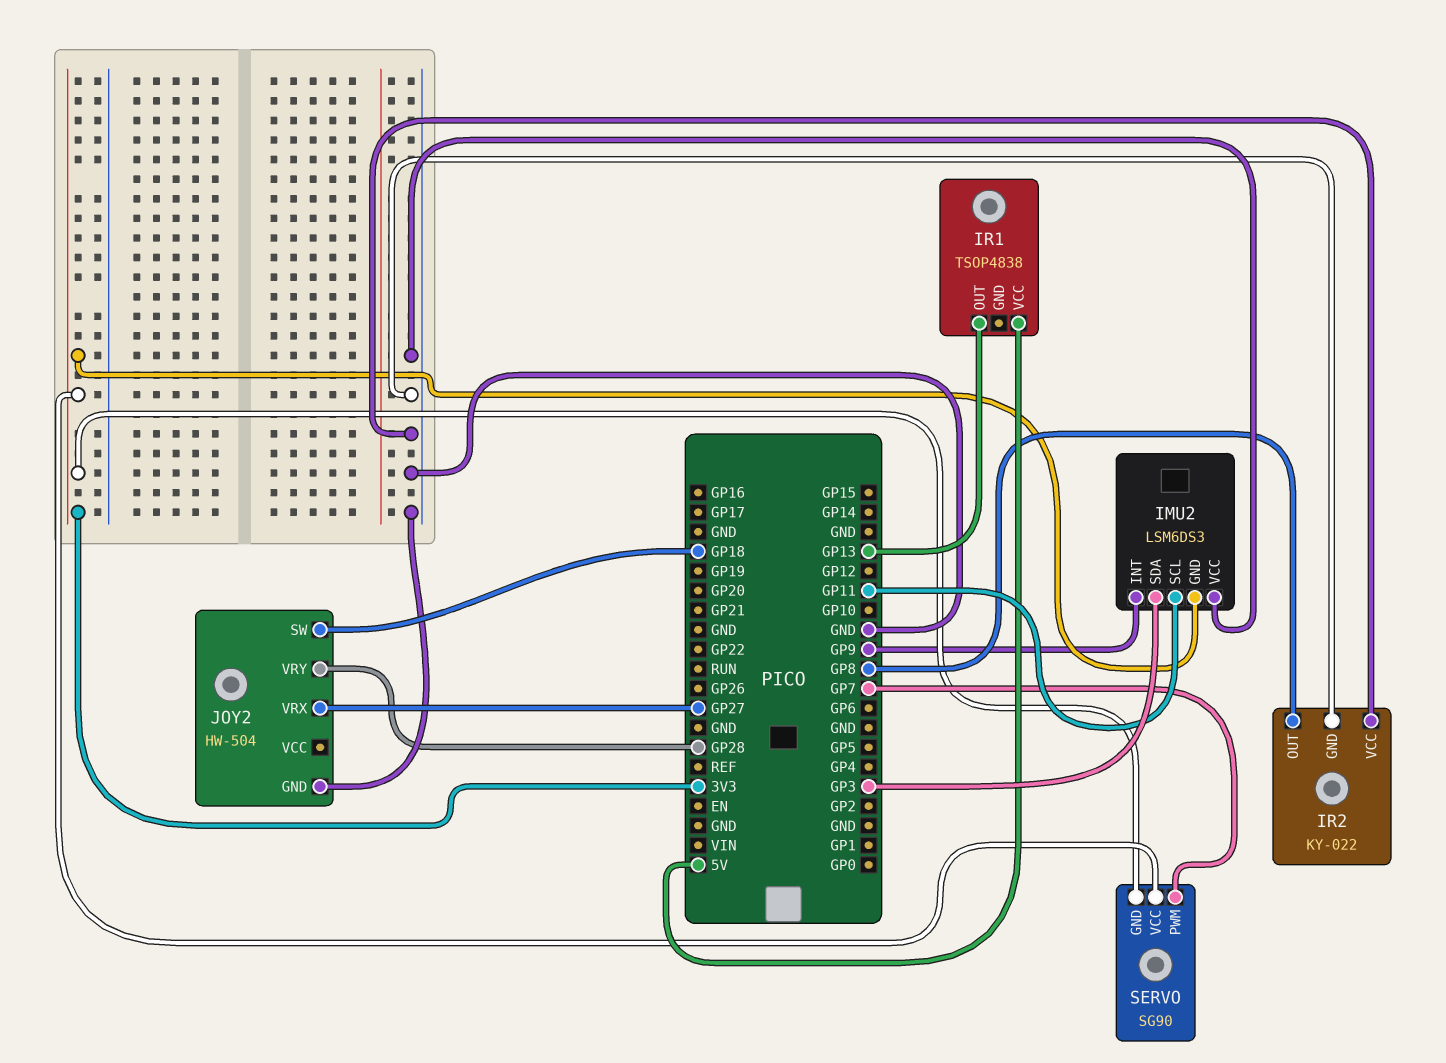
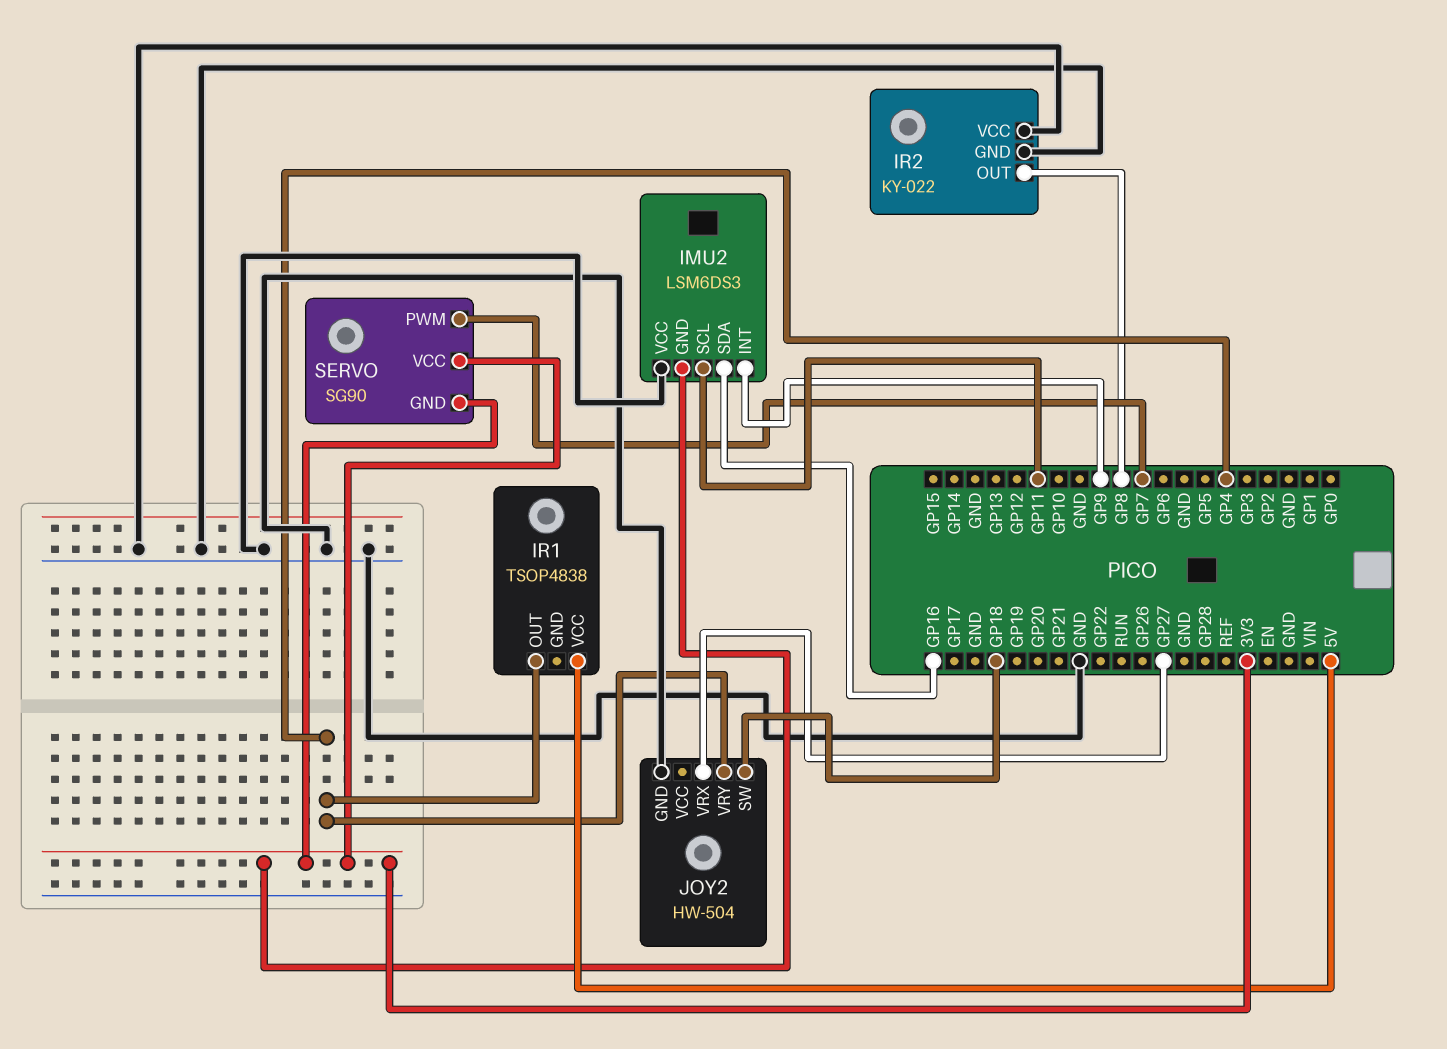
IMU2 pin SDA: GP3 -> GP16
IR1 pin OUT: GP13 -> GP4
JOY2 pin VRY: GP28 -> GP4

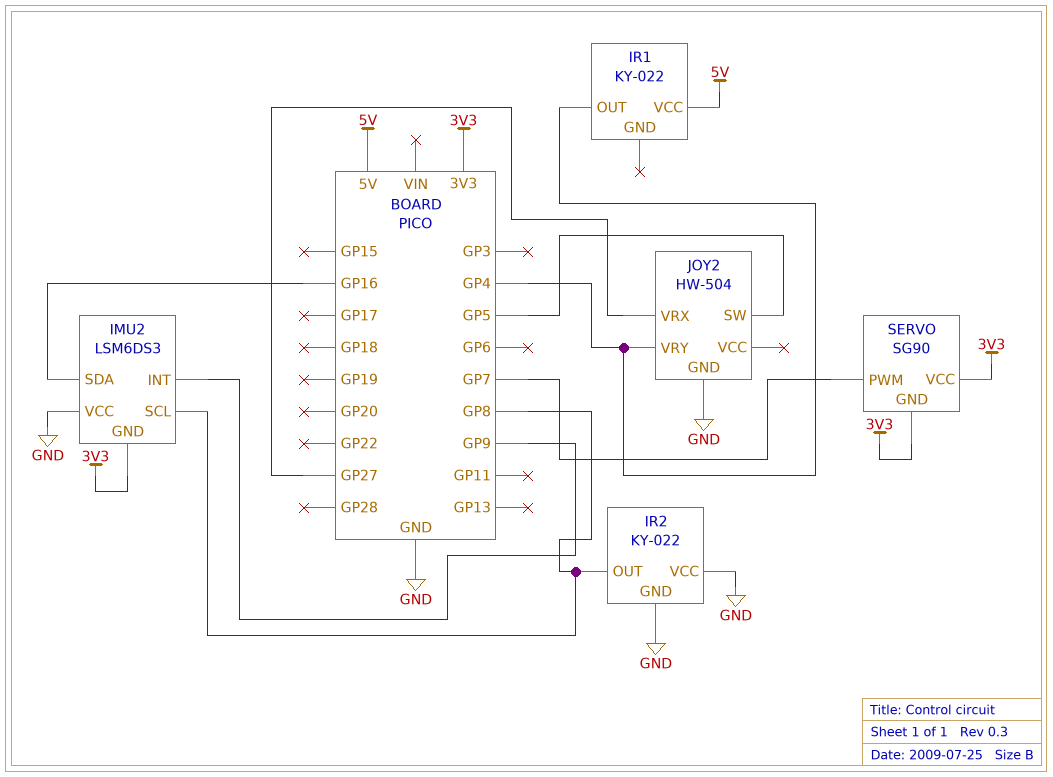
IMU2 pin SCL: GP11 -> GP8
IR1: TSOP4838 -> KY-022
JOY2 pin SW: GP18 -> GP5

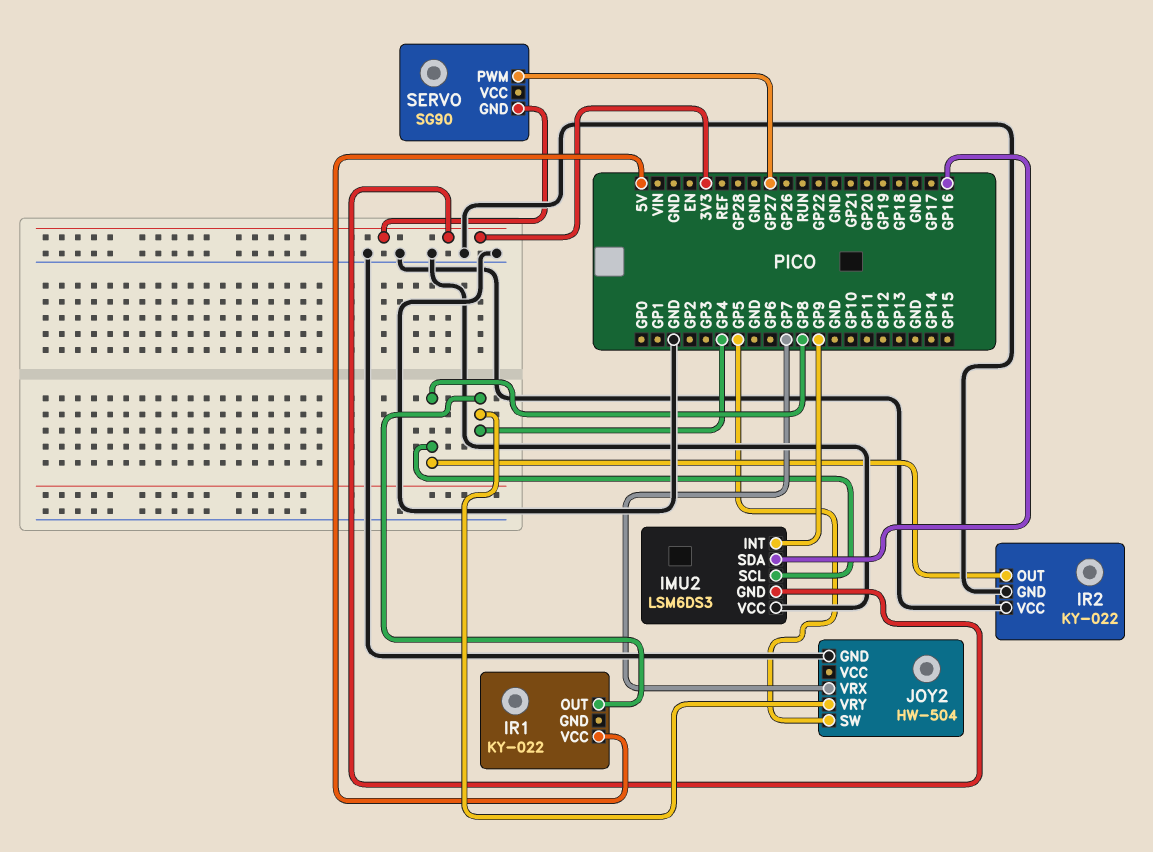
JOY2 pin VRX: GP27 -> GP7
SERVO pin PWM: GP7 -> GP27
SERVO pin VCC: 3V3 -> none

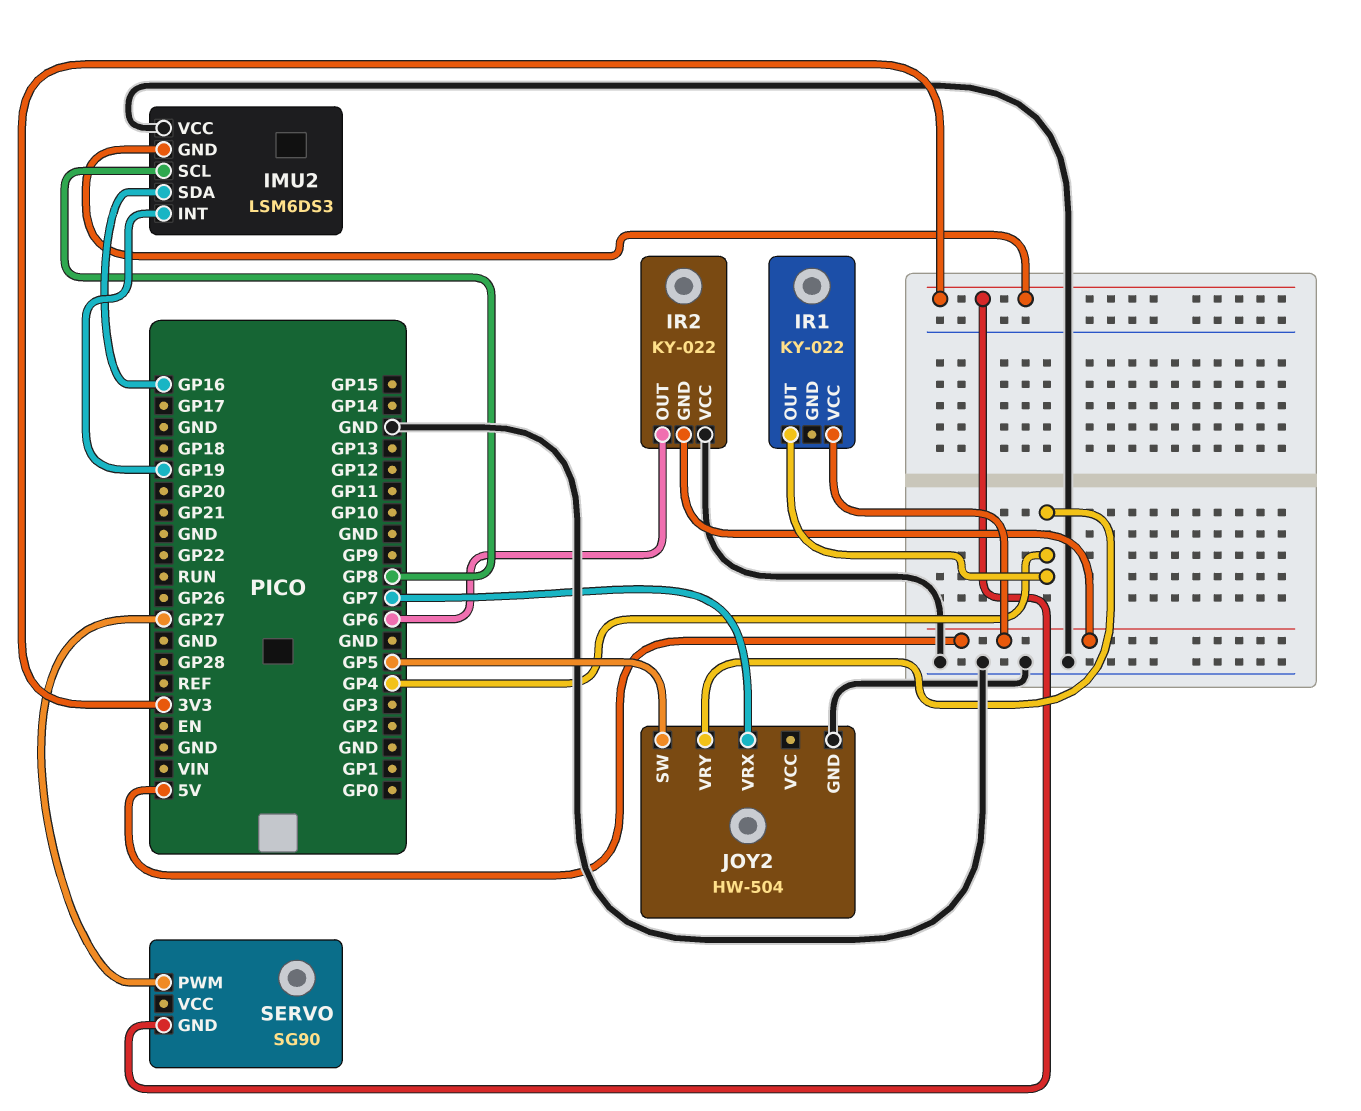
IMU2 pin INT: GP9 -> GP19
IR2 pin GND: GND -> 5V
IR2 pin OUT: GP8 -> GP6

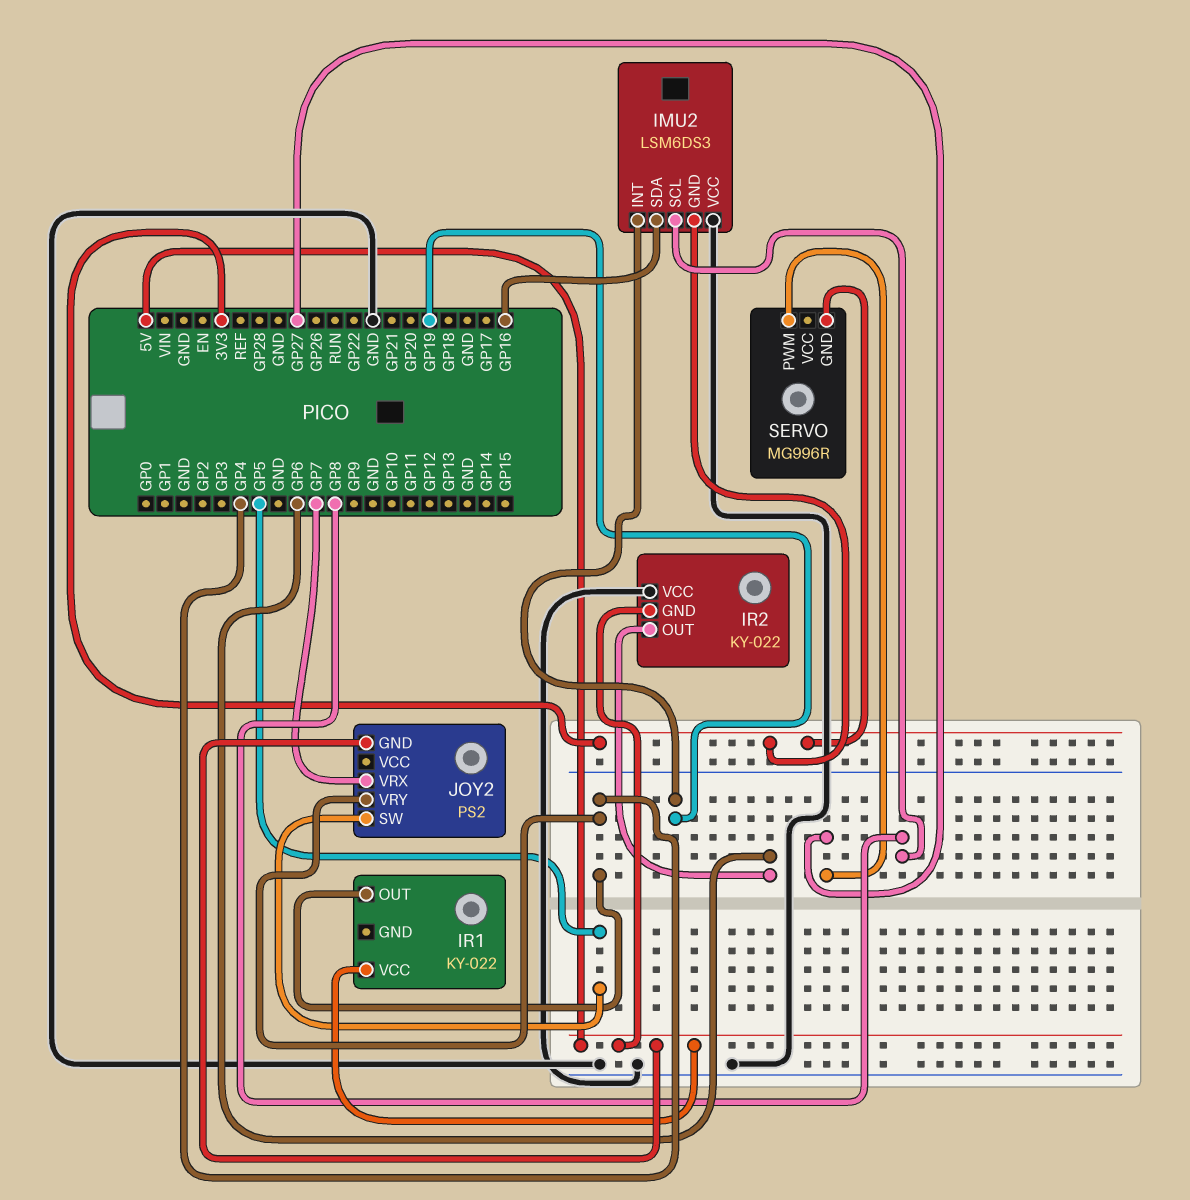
JOY2: HW-504 -> PS2
JOY2 pin GND: GND -> 5V
SERVO: SG90 -> MG996R

